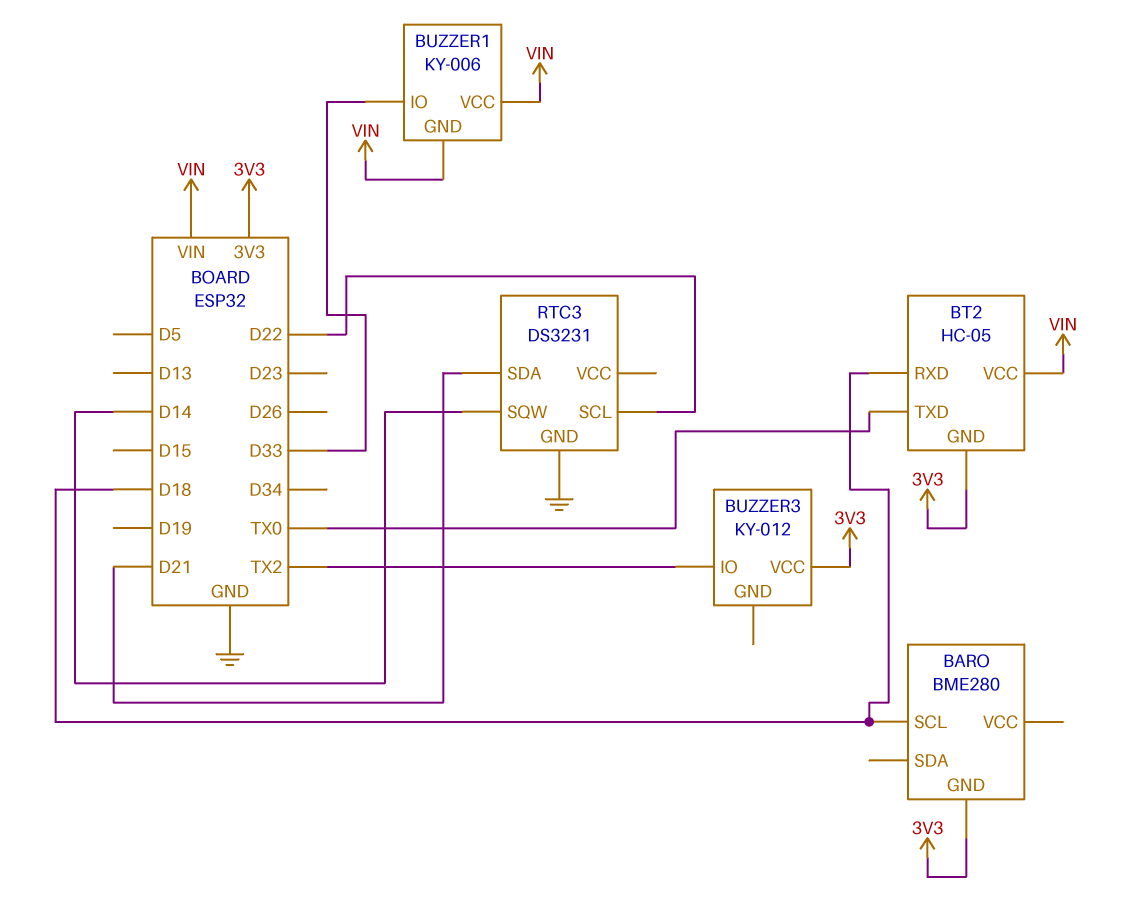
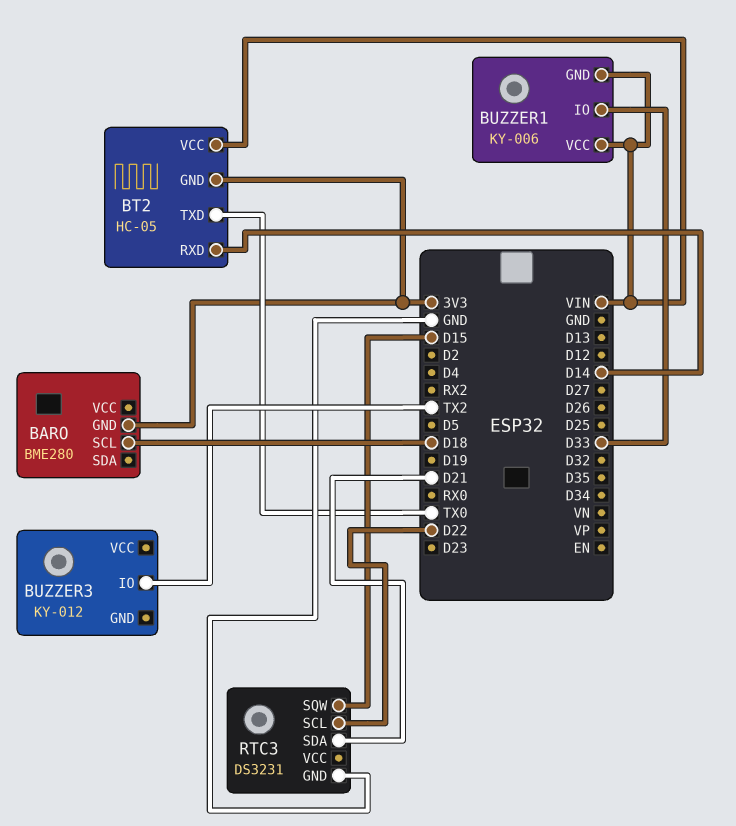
BT2 pin RXD: D18 -> D14
BUZZER3 pin VCC: 3V3 -> none
RTC3 pin SQW: D14 -> D15

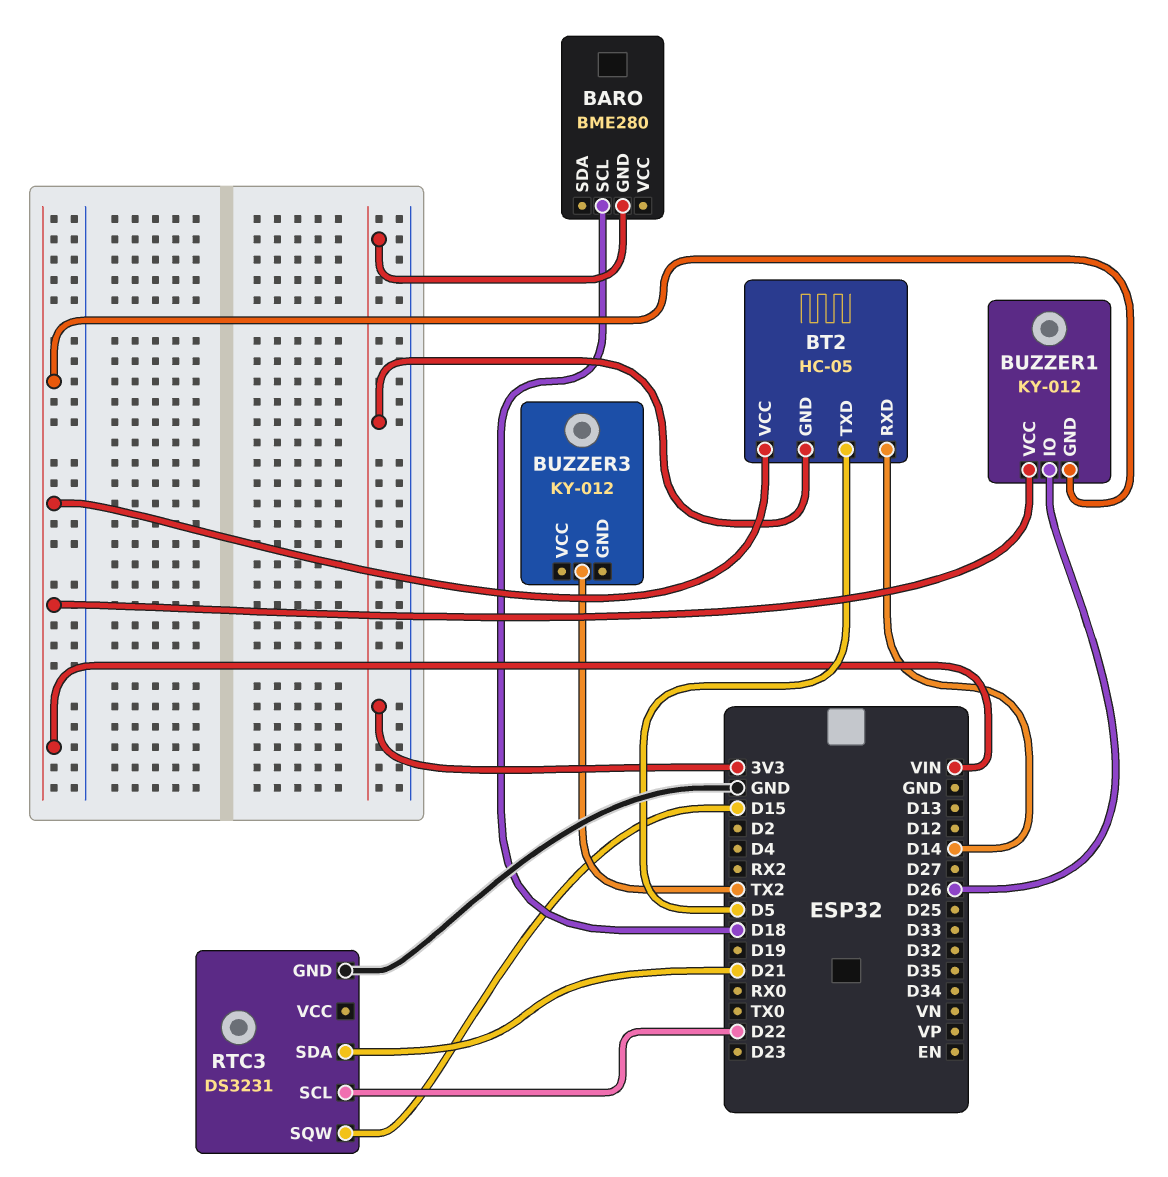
BT2 pin TXD: TX0 -> D5
BUZZER1: KY-006 -> KY-012
BUZZER1 pin IO: D33 -> D26

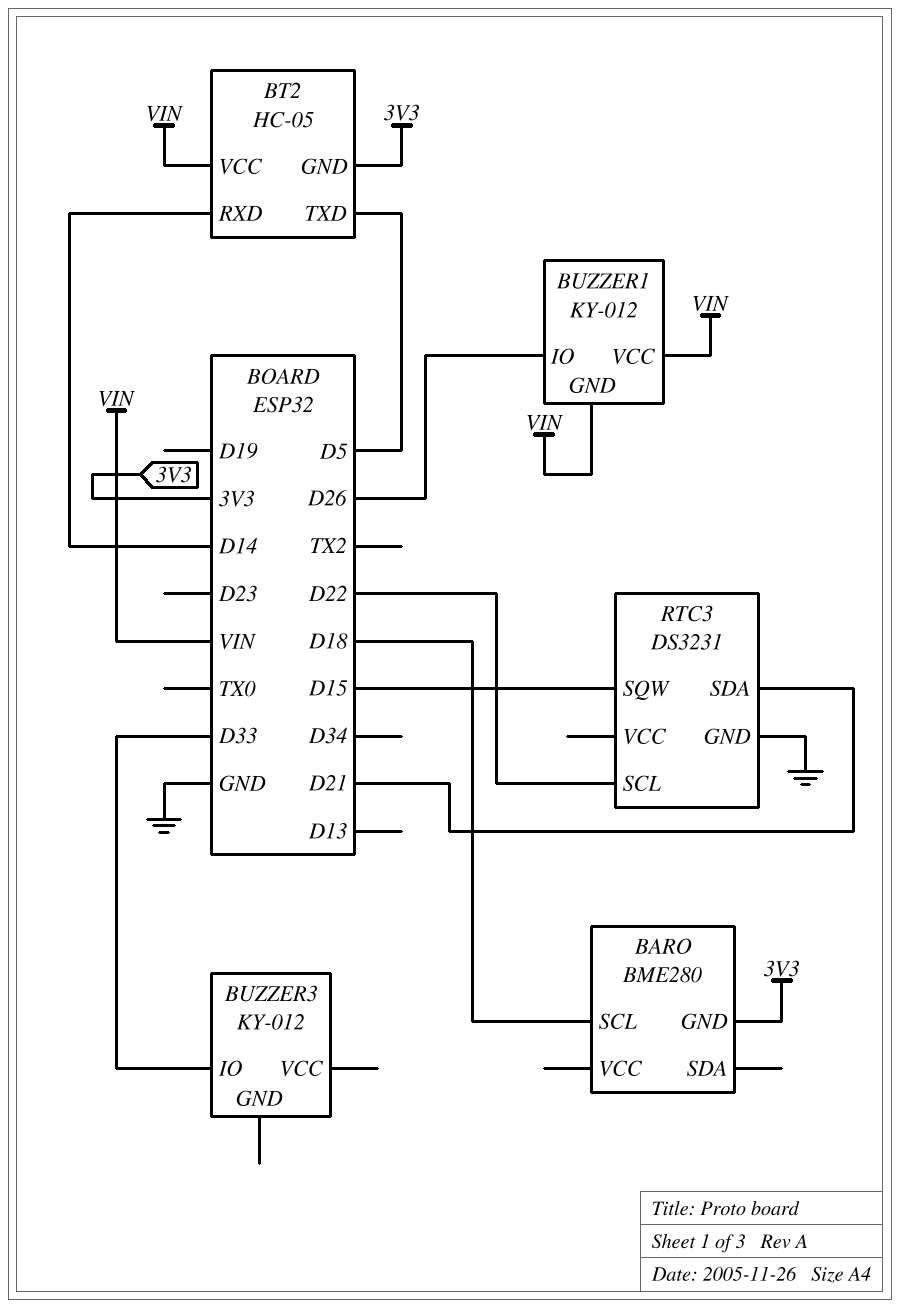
BUZZER3 pin IO: TX2 -> D33

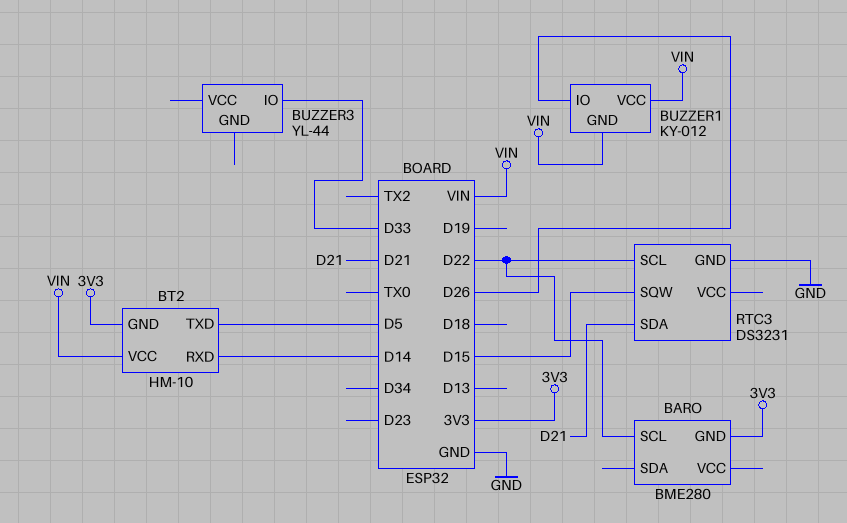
BARO pin SCL: D18 -> D22
BT2: HC-05 -> HM-10
BUZZER3: KY-012 -> YL-44

